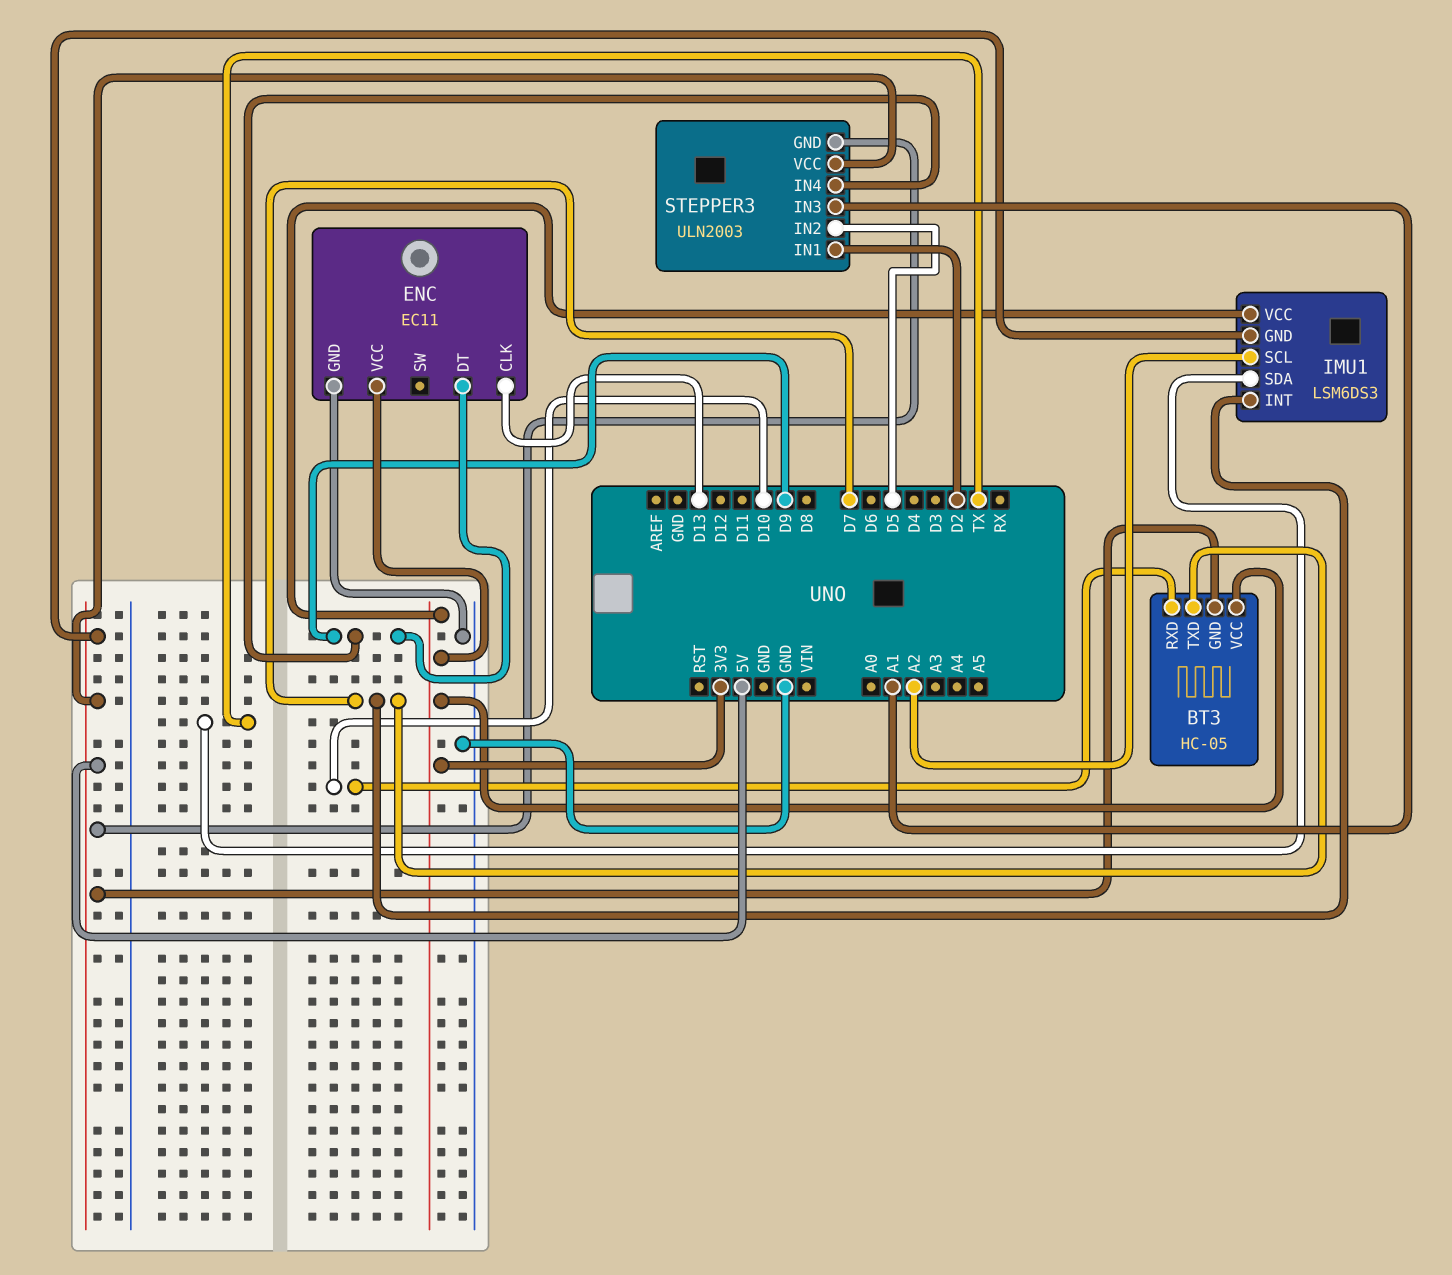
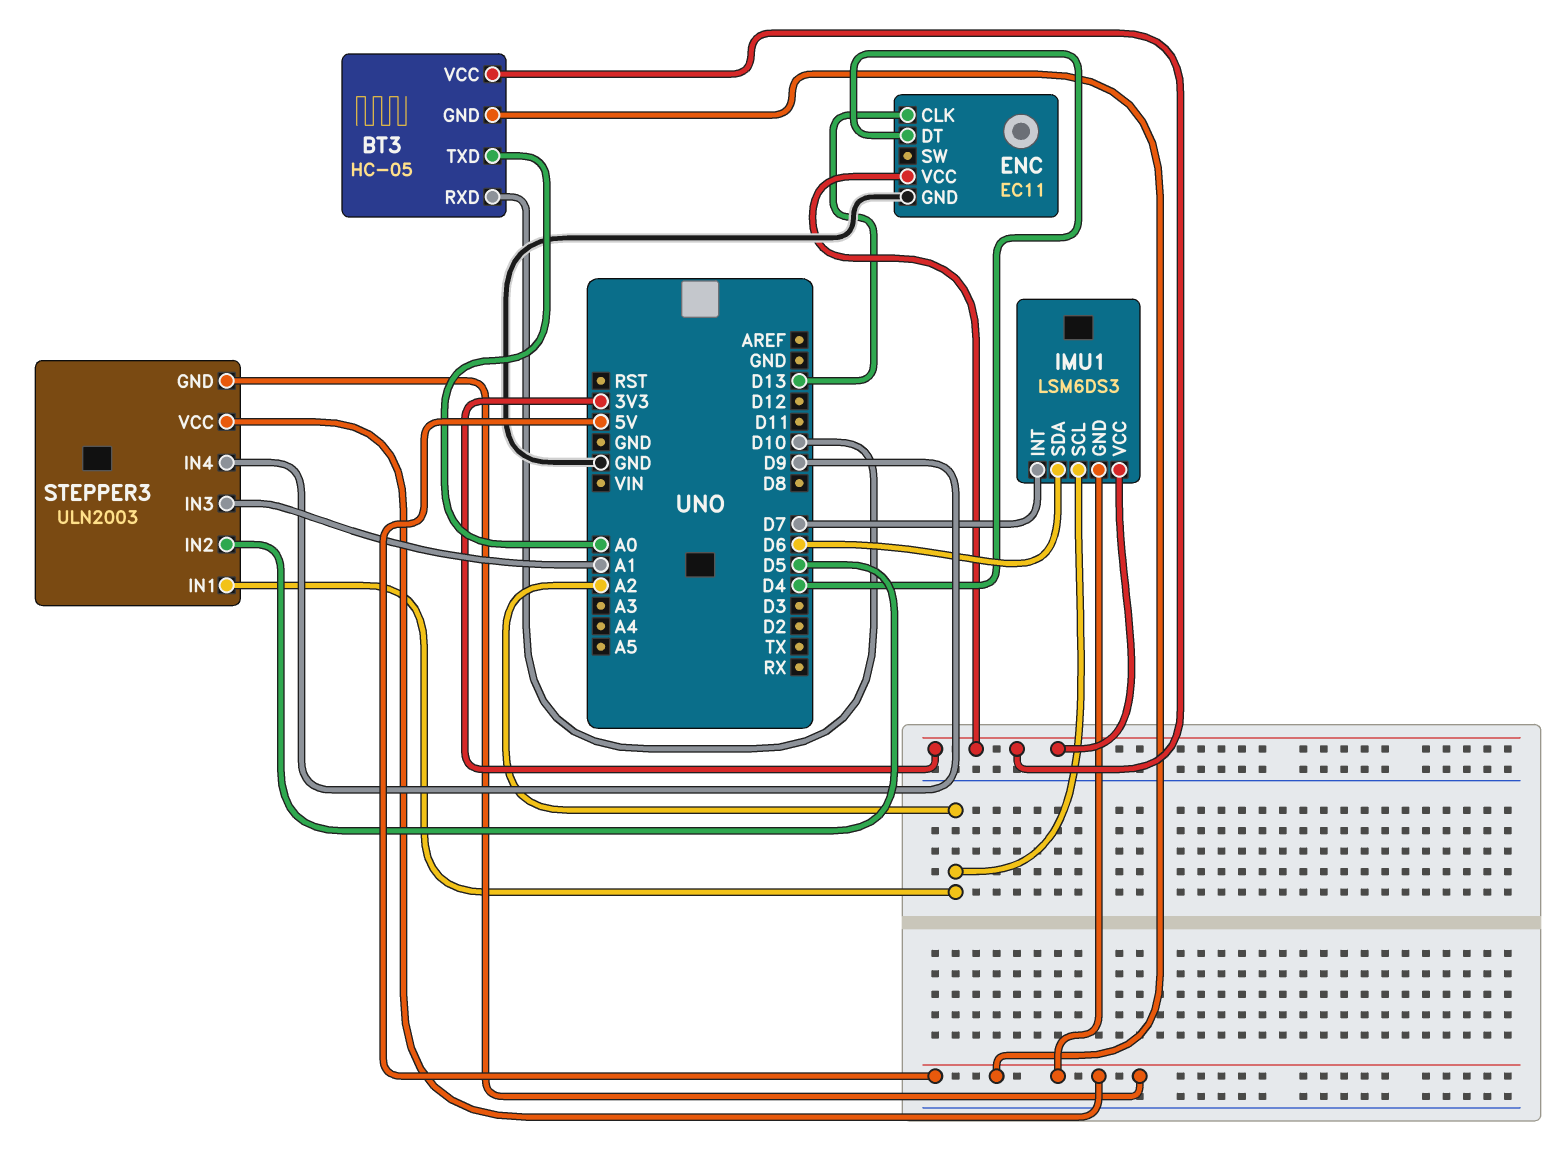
BT3 pin TXD: D7 -> A0
ENC pin DT: D9 -> D4
IMU1 pin SDA: TX -> D6
STEPPER3 pin IN1: D2 -> A2

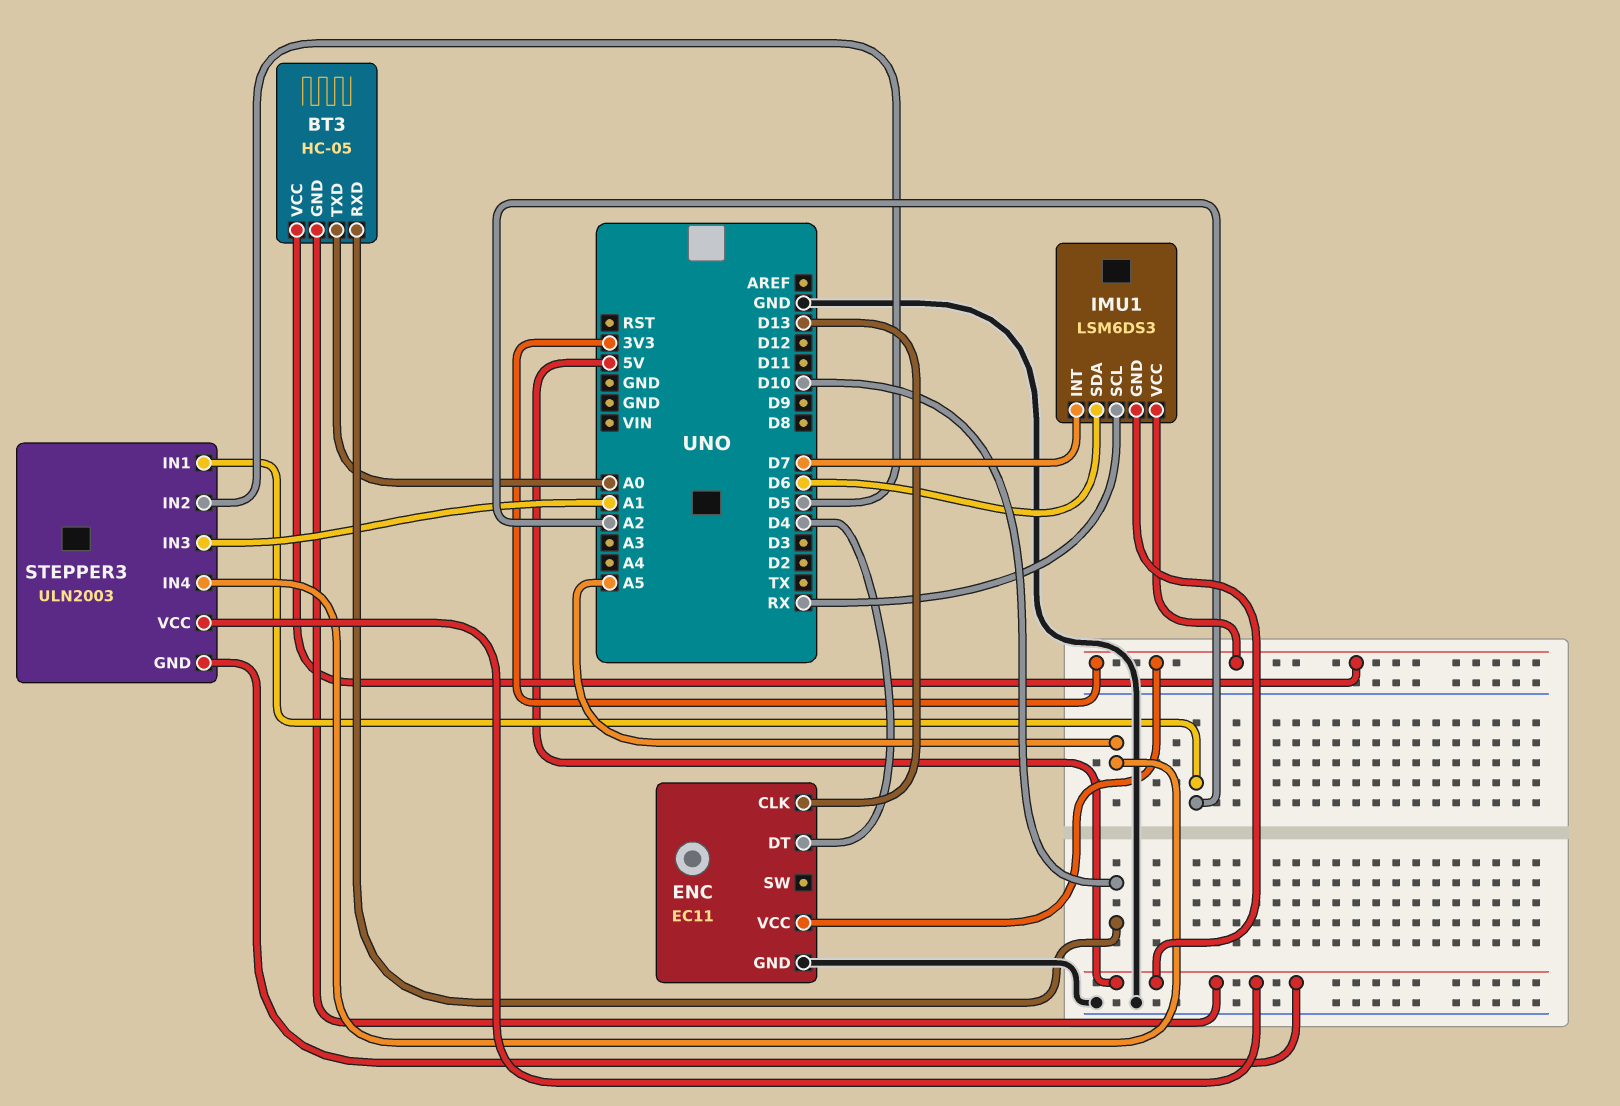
IMU1 pin SCL: A2 -> RX
STEPPER3 pin IN4: D9 -> A5

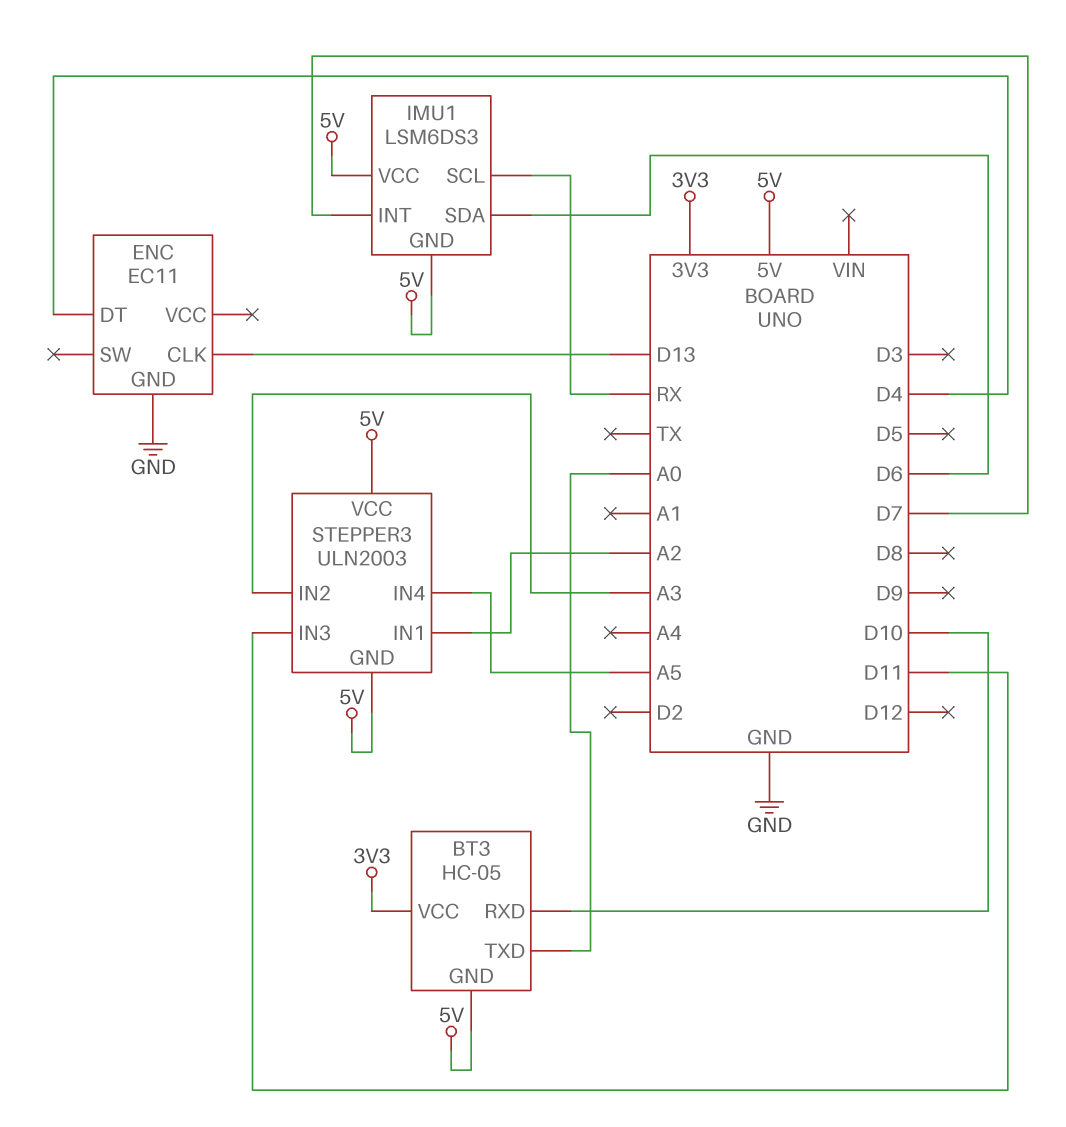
ENC pin VCC: 3V3 -> none
IMU1 pin VCC: 3V3 -> 5V
STEPPER3 pin IN2: D5 -> A3
STEPPER3 pin IN3: A1 -> D11

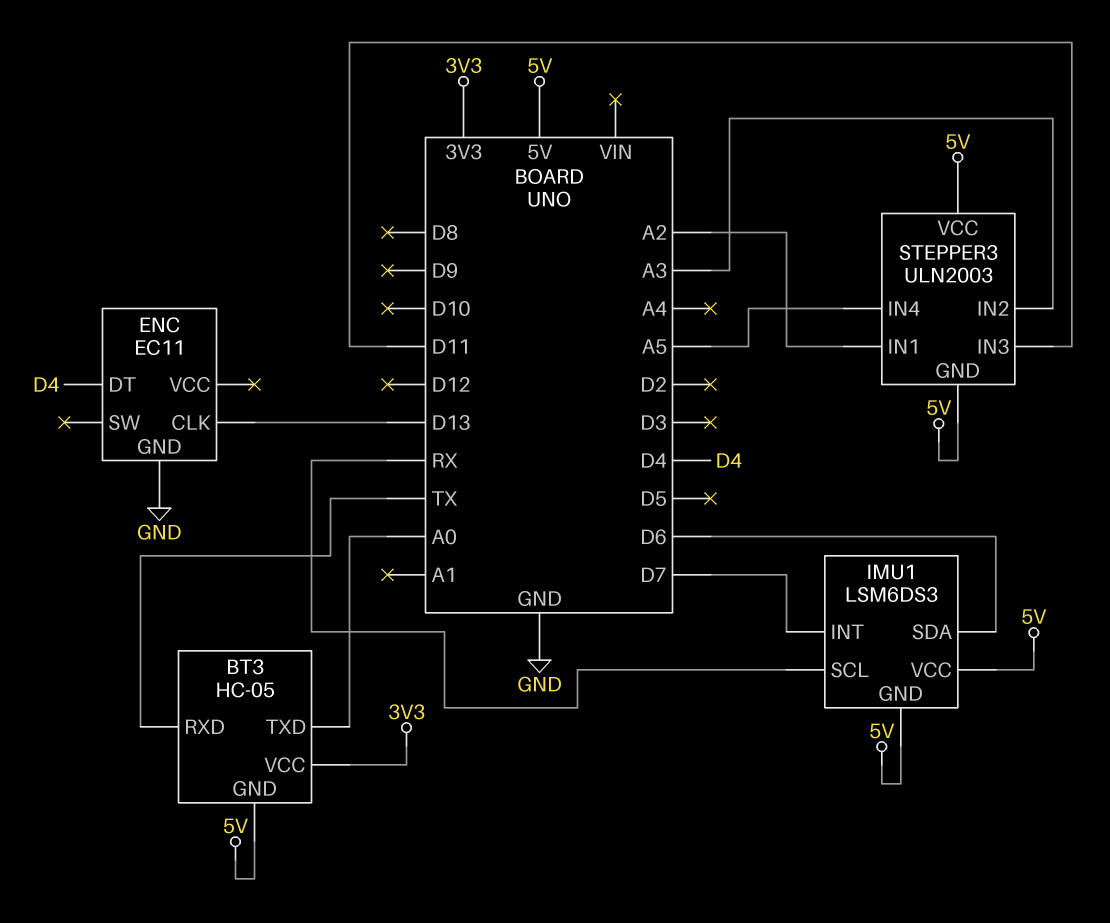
BT3 pin RXD: D10 -> TX

